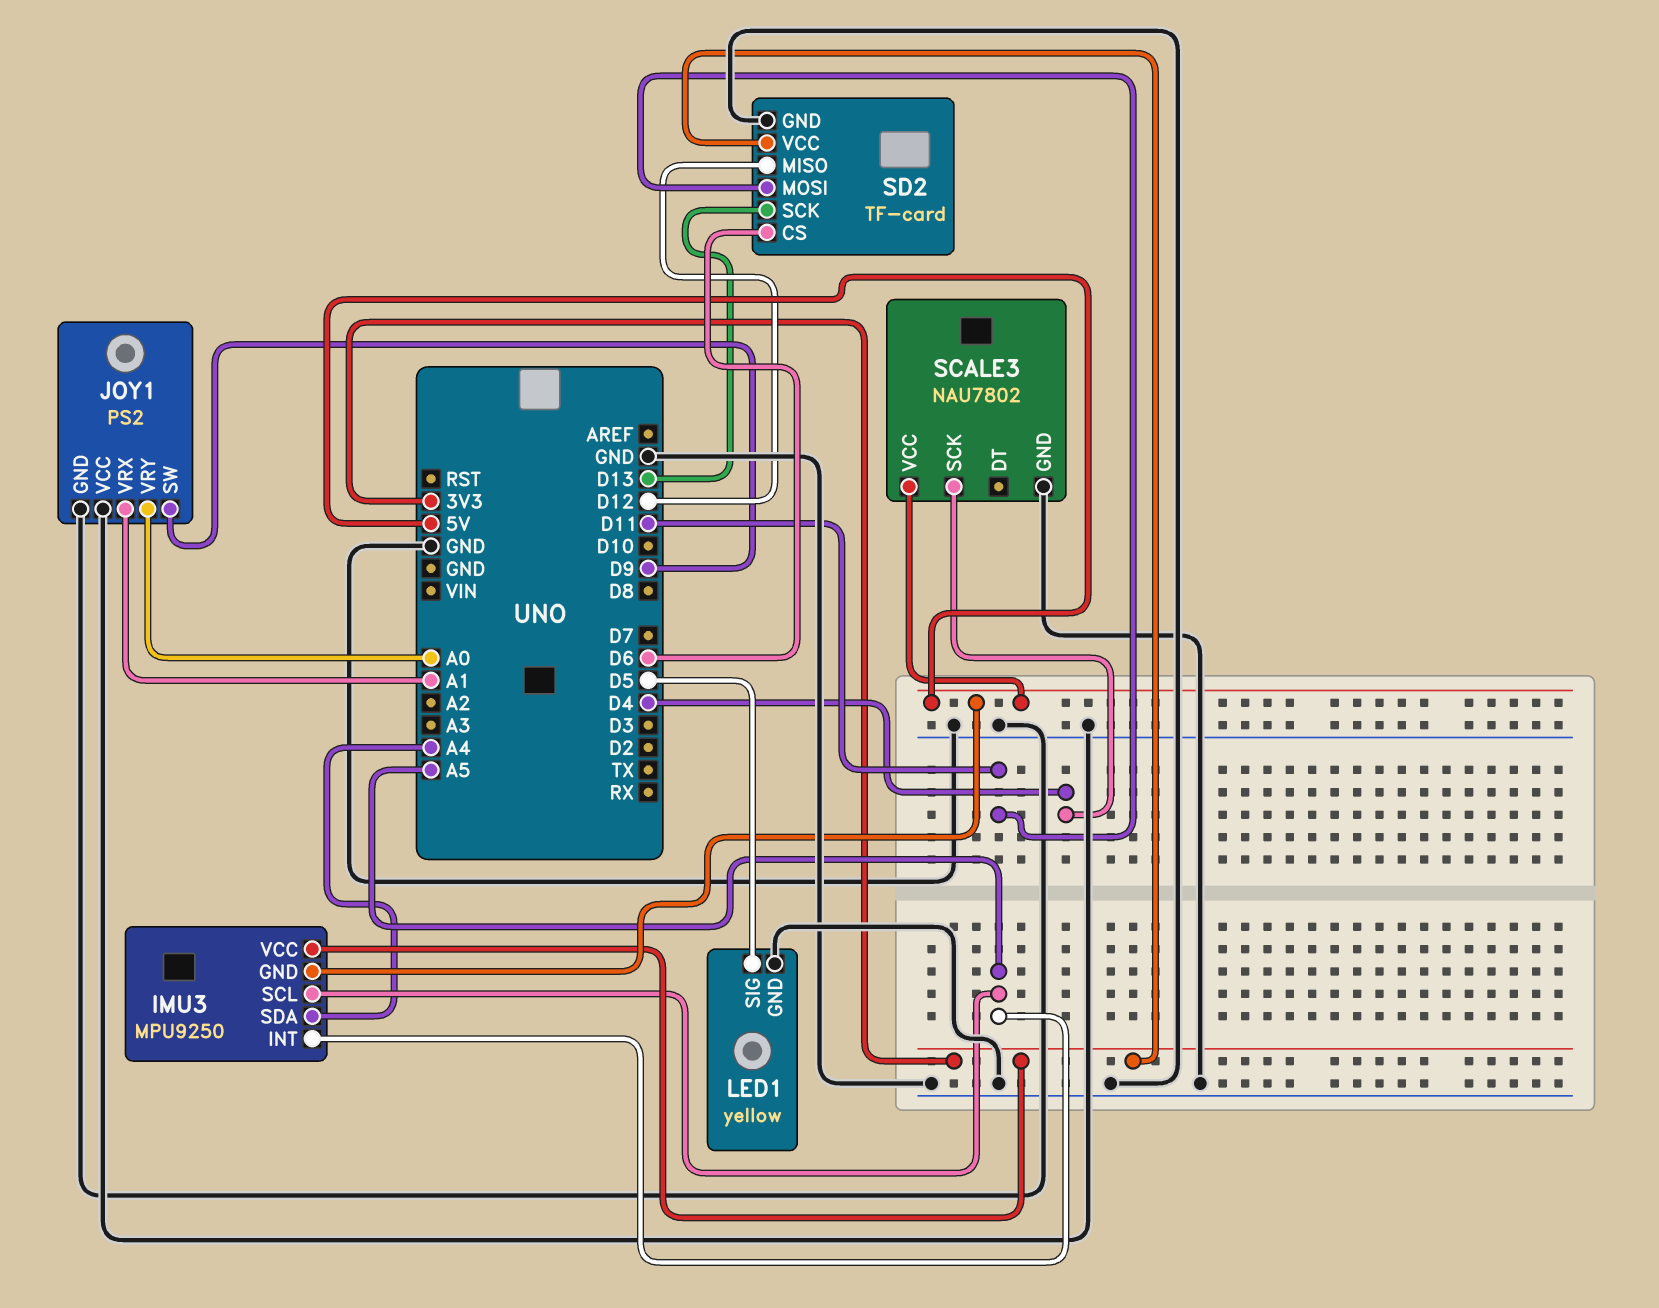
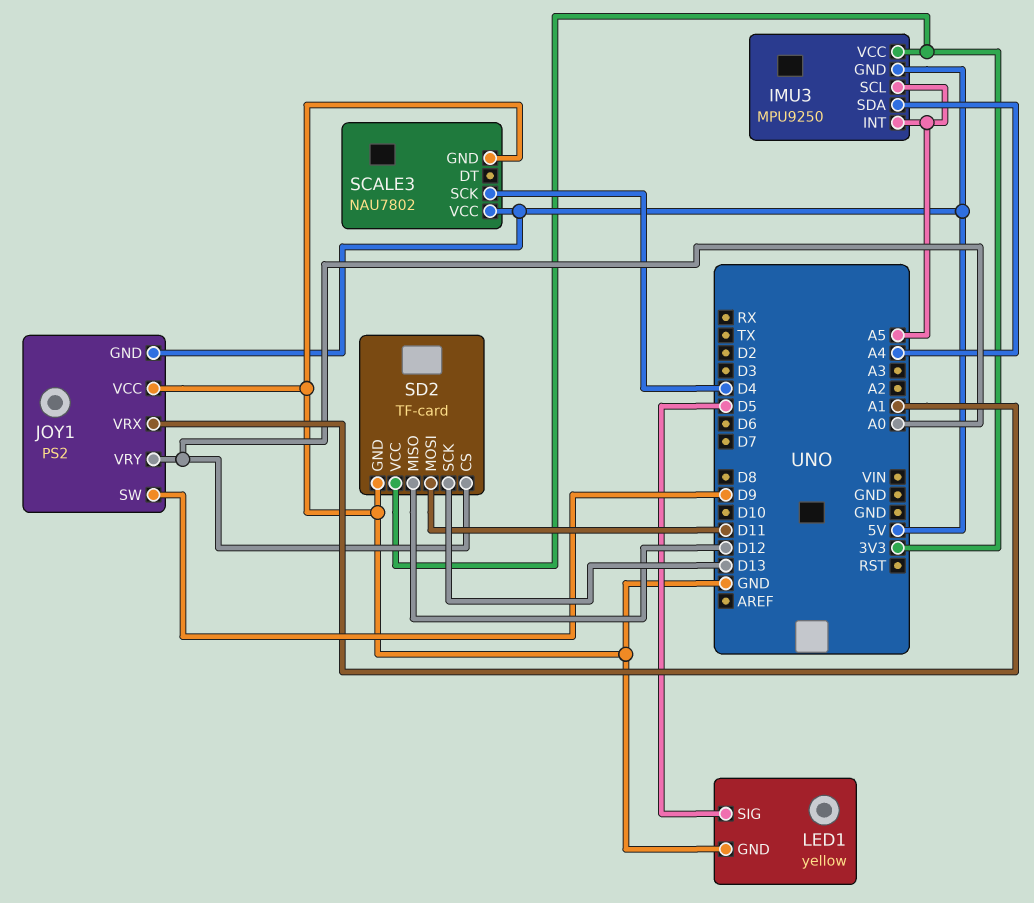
JOY1 pin GND: GND -> 5V
SD2 pin CS: D6 -> A0

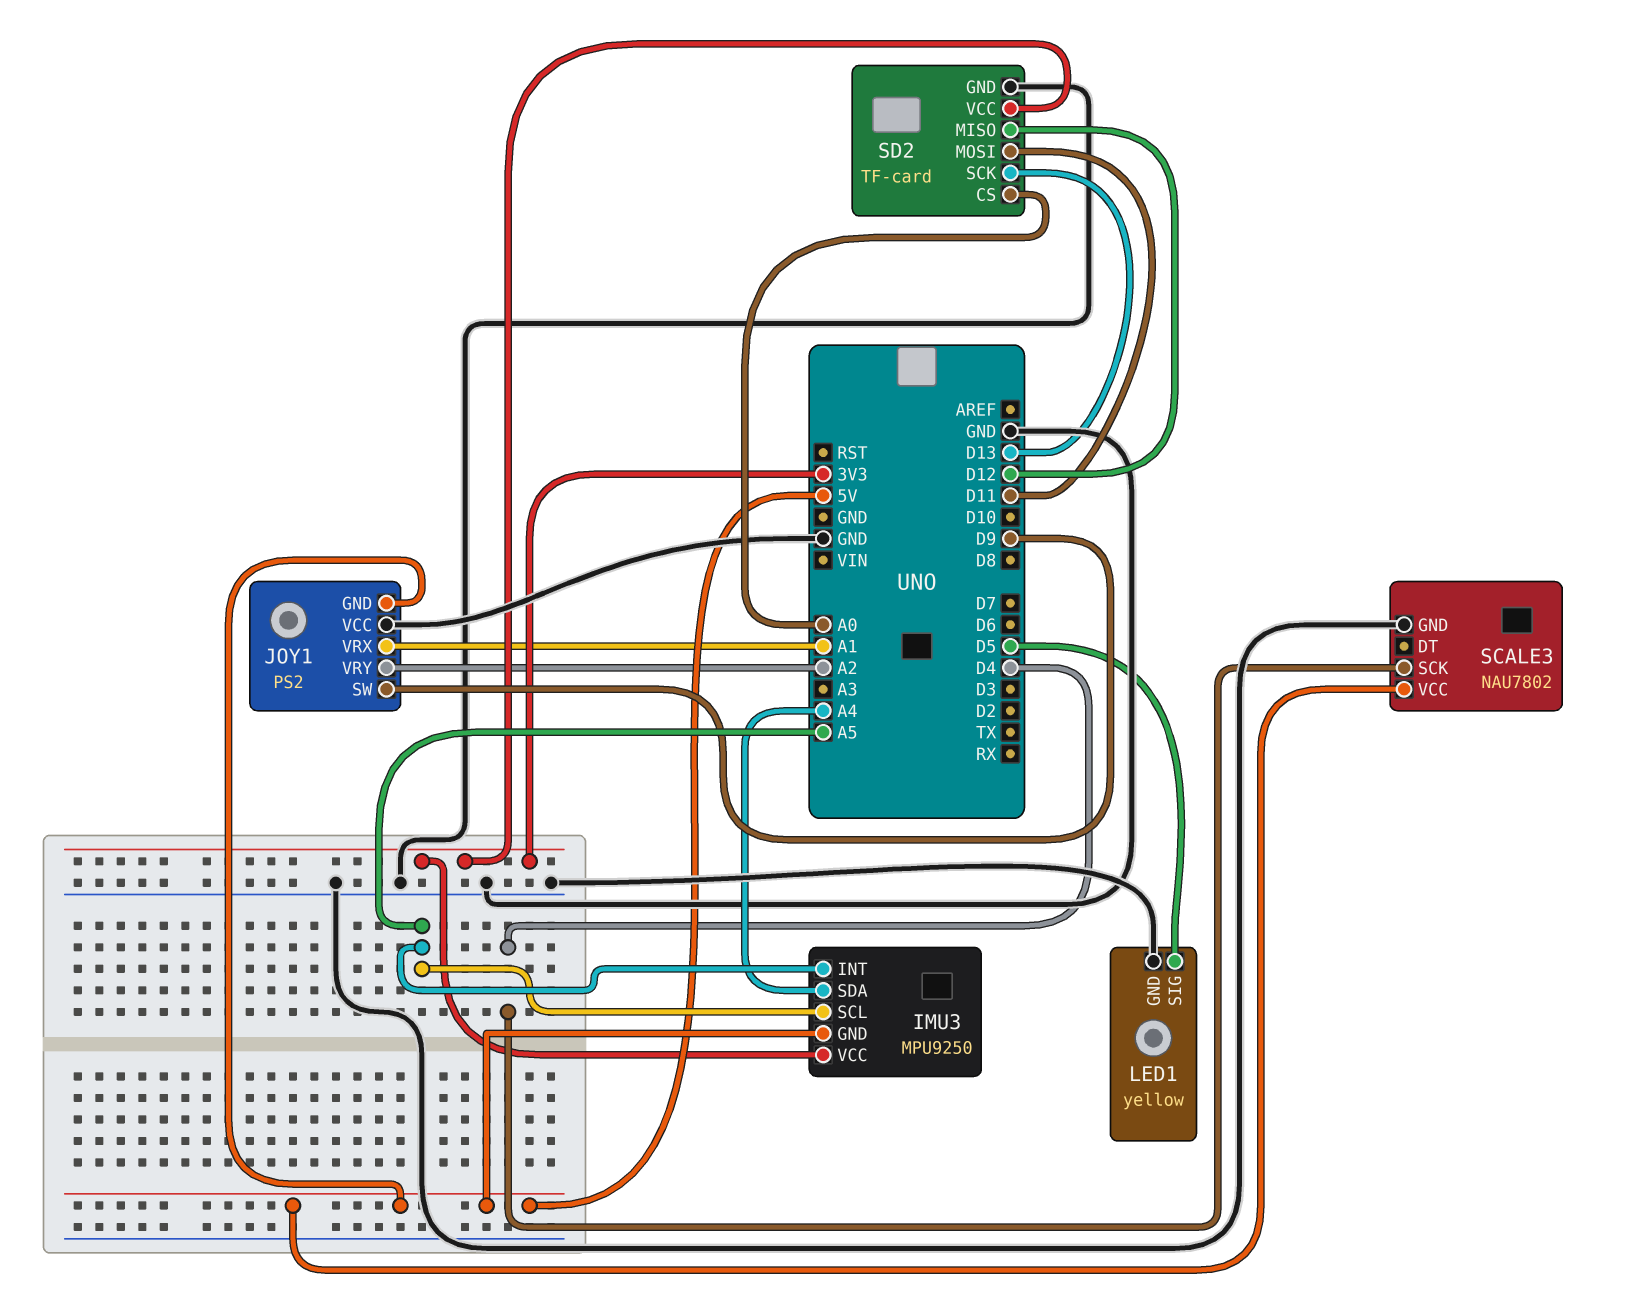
JOY1 pin VRY: A0 -> A2

